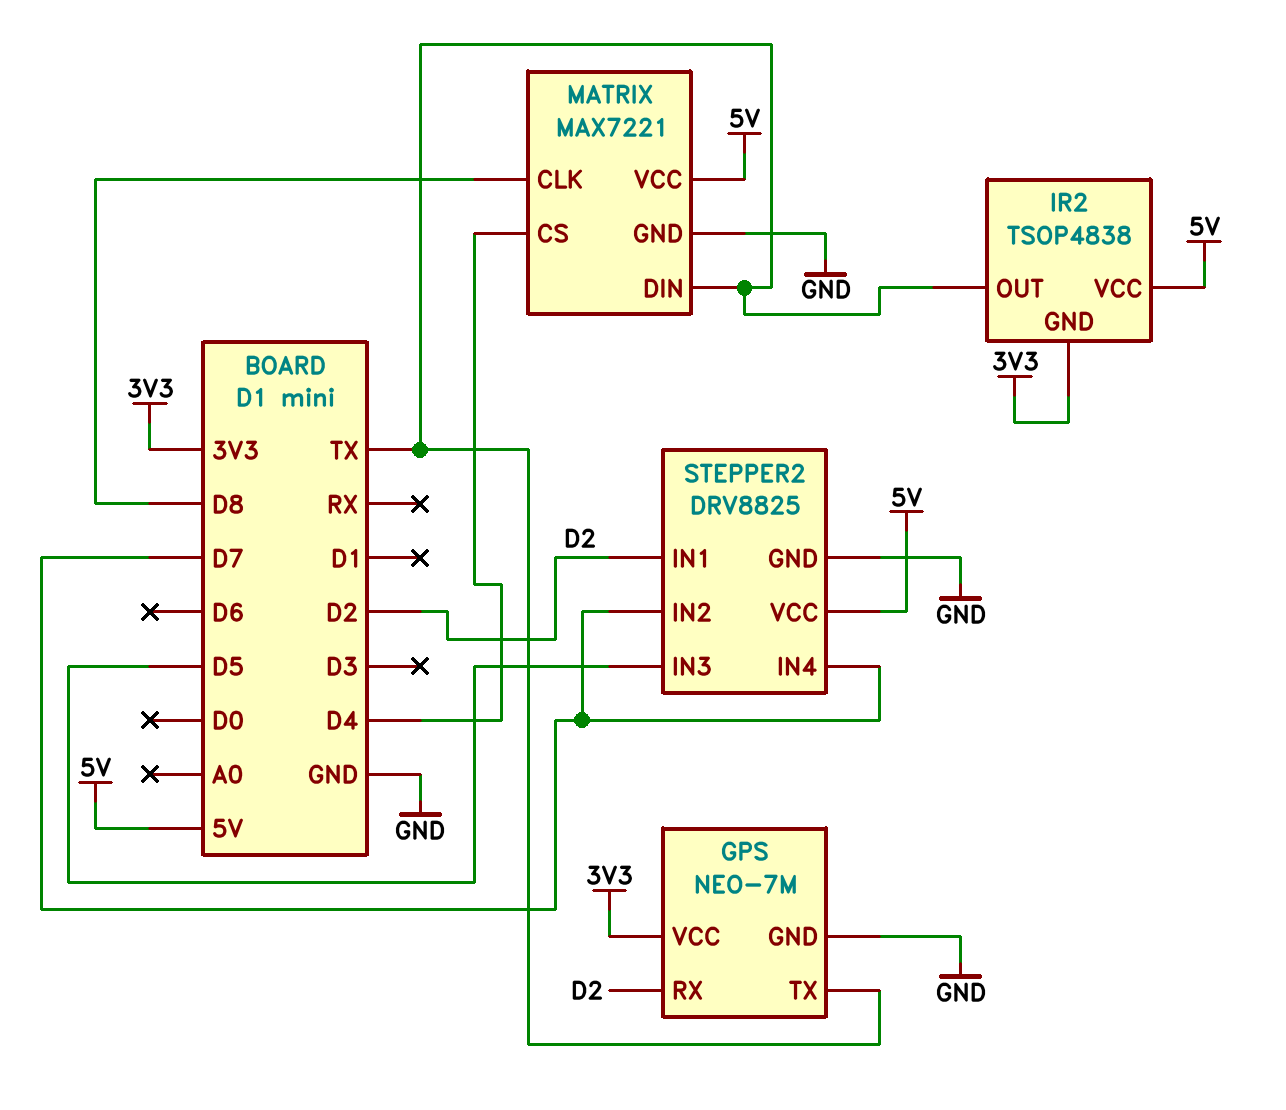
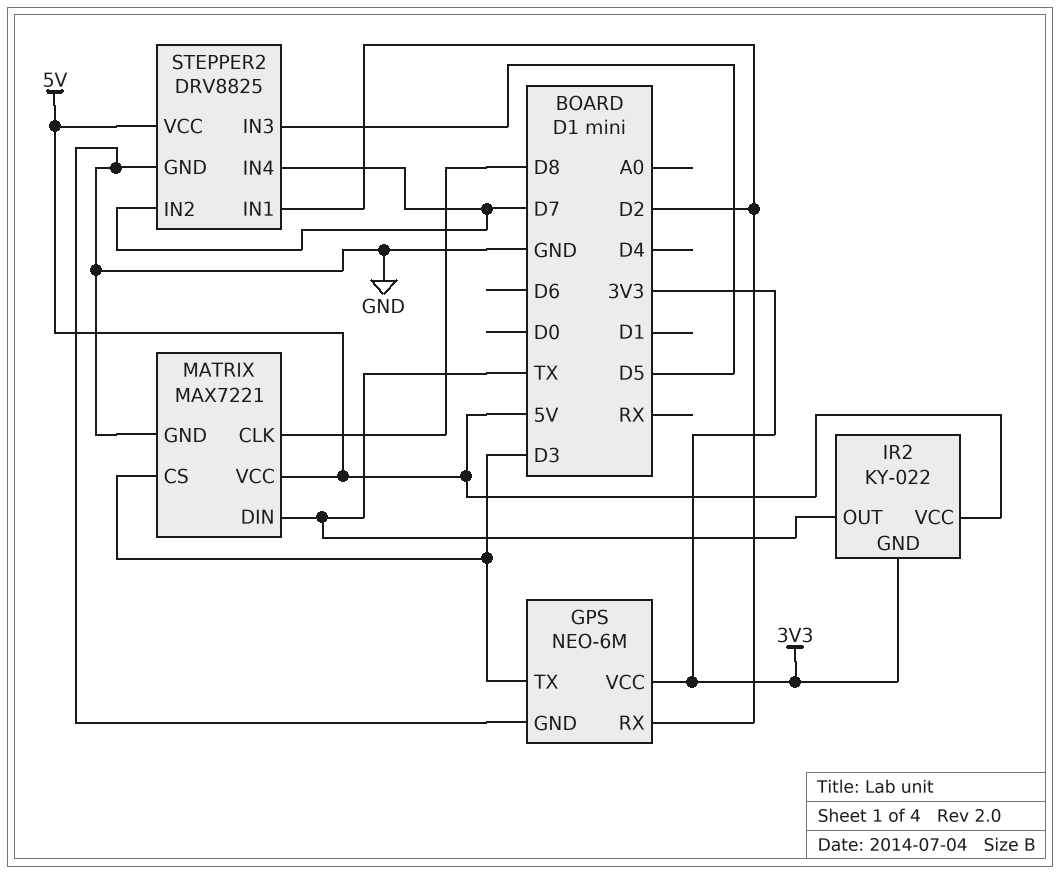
GPS: NEO-7M -> NEO-6M
GPS pin TX: TX -> D3
IR2: TSOP4838 -> KY-022
MATRIX pin CS: D4 -> D3

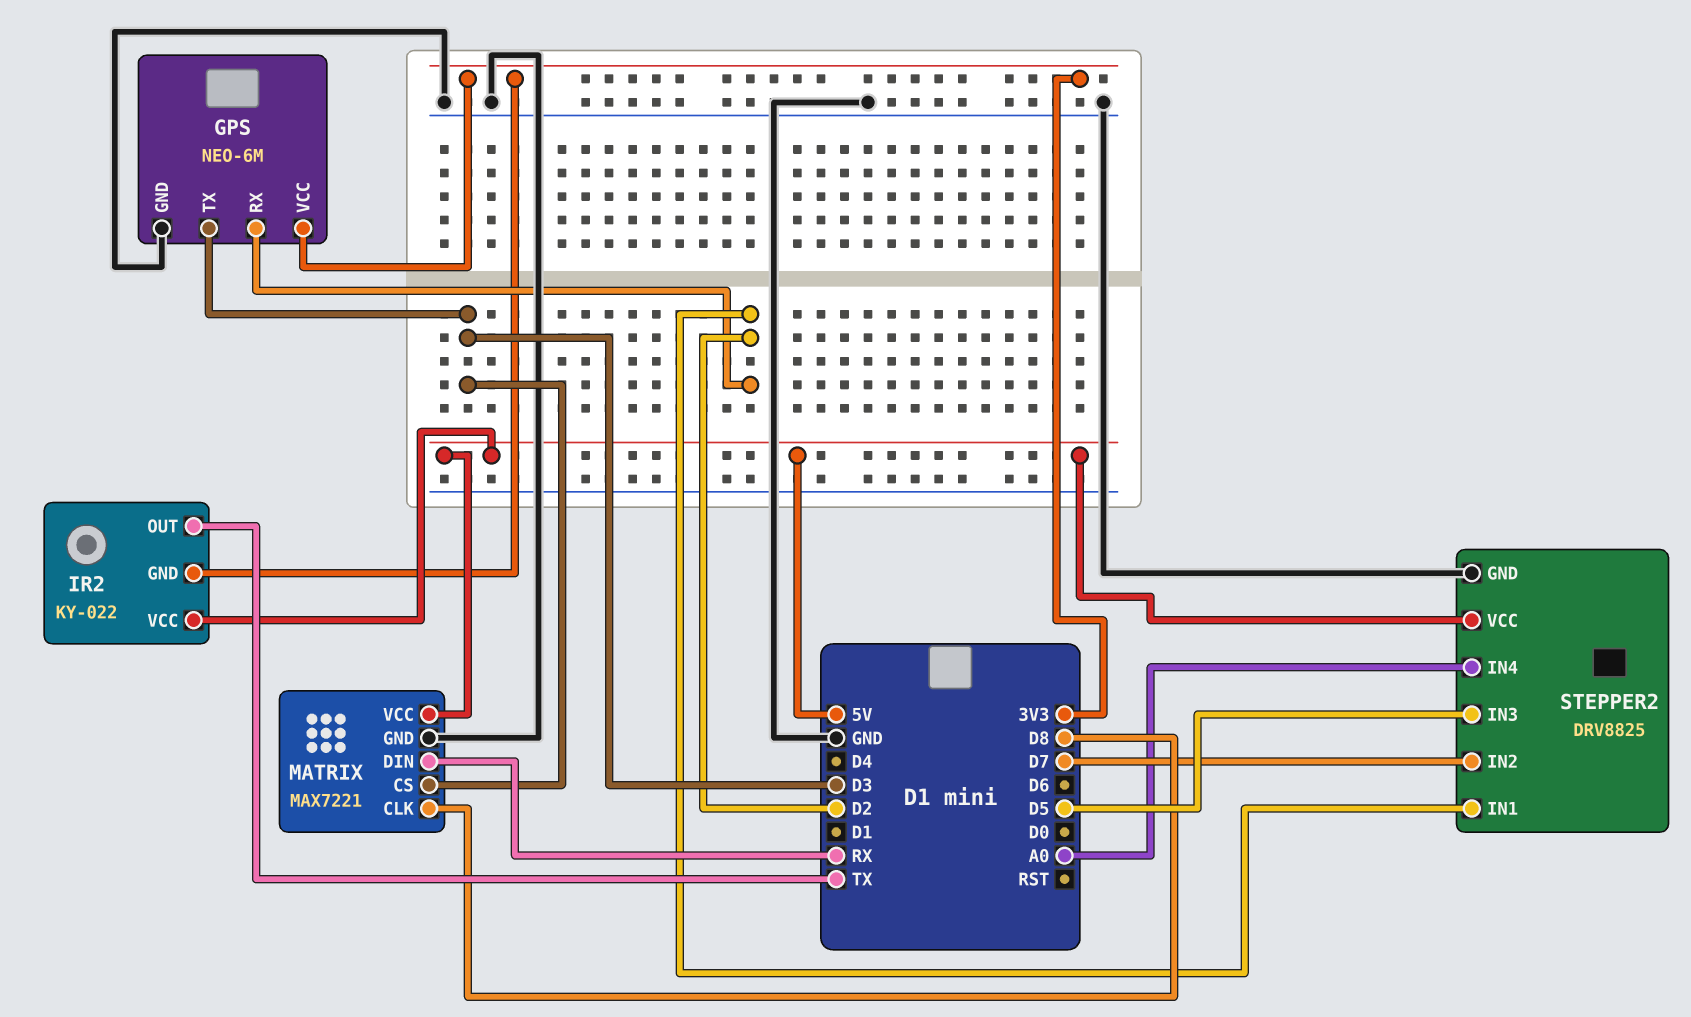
MATRIX pin DIN: TX -> RX
STEPPER2 pin IN4: D7 -> A0

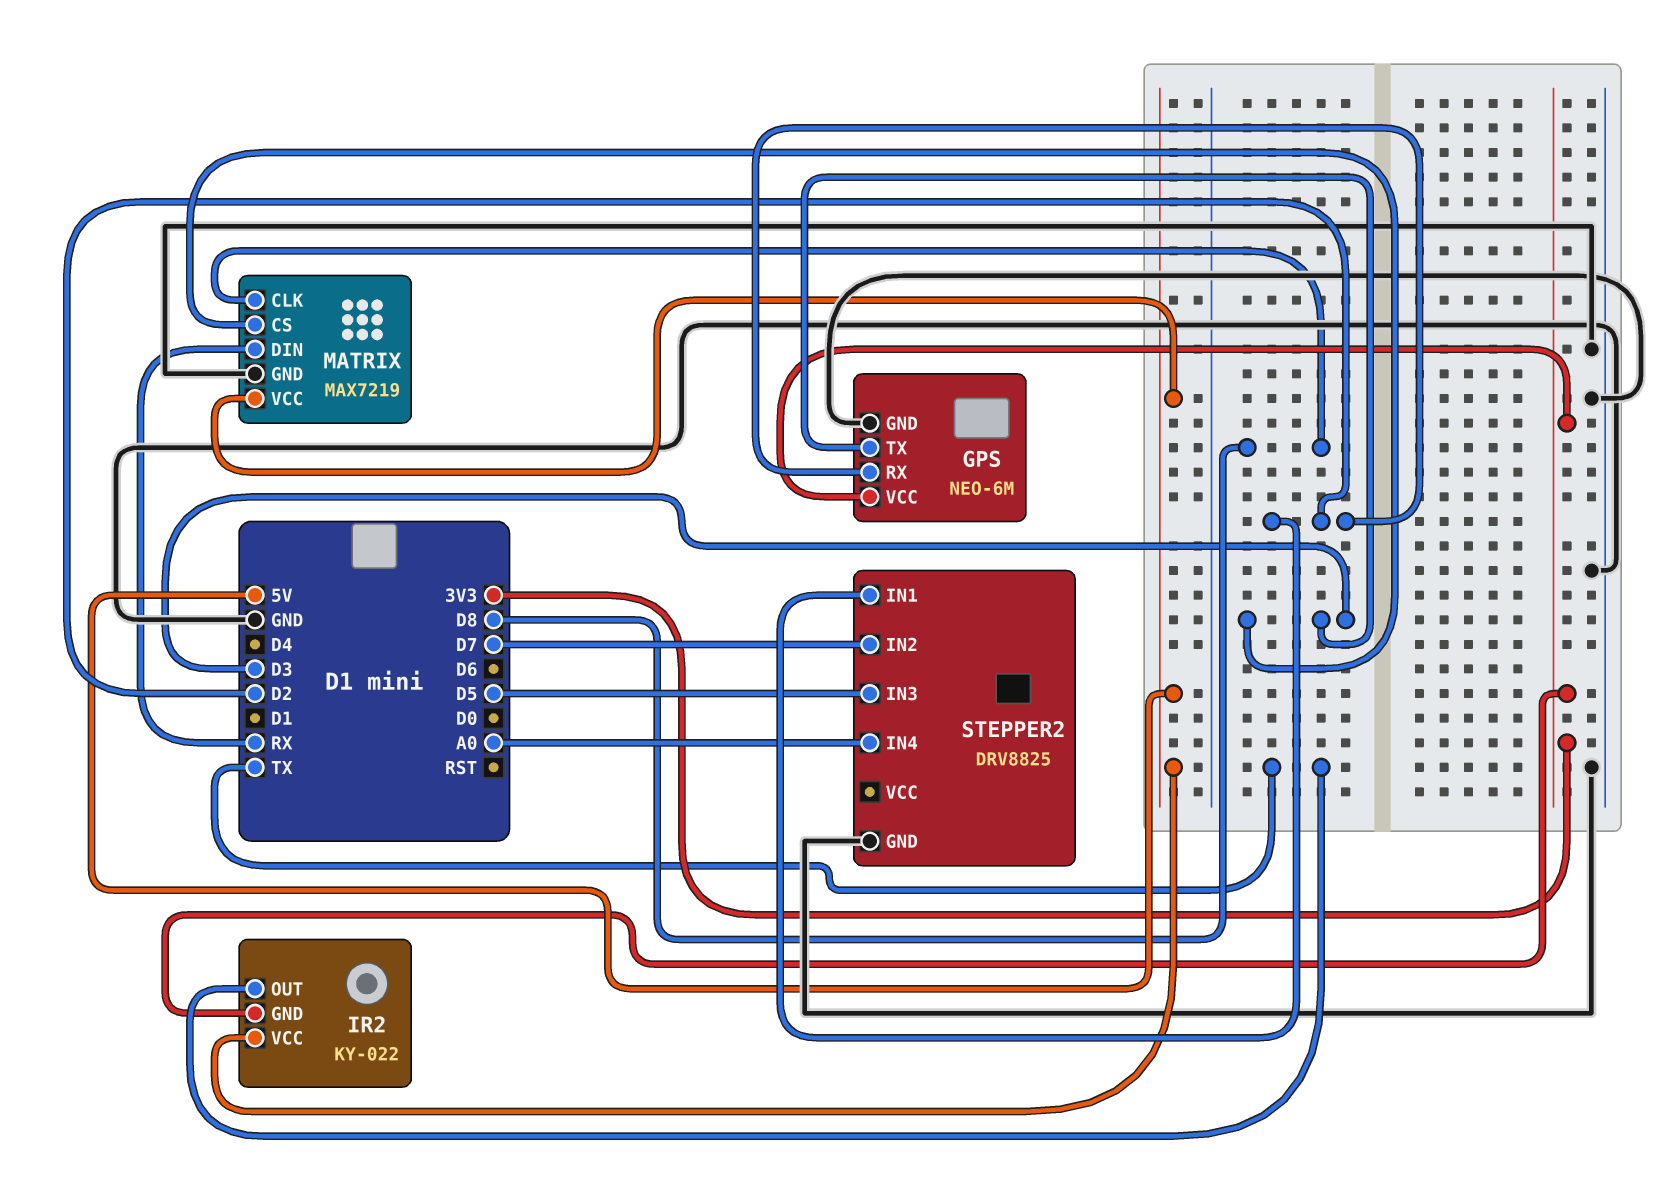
MATRIX: MAX7221 -> MAX7219
STEPPER2 pin VCC: 5V -> none

